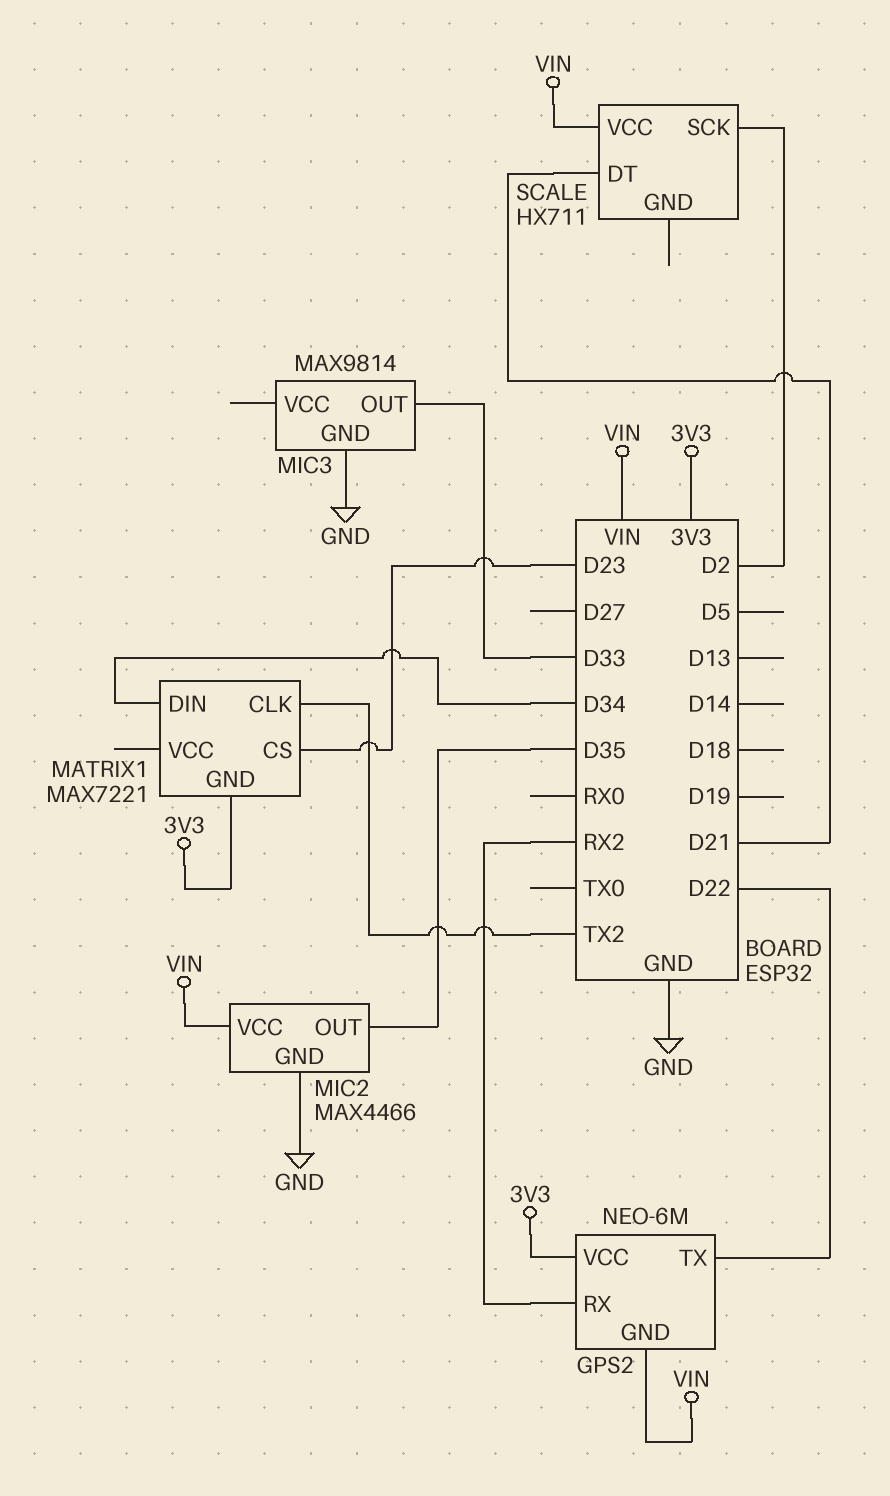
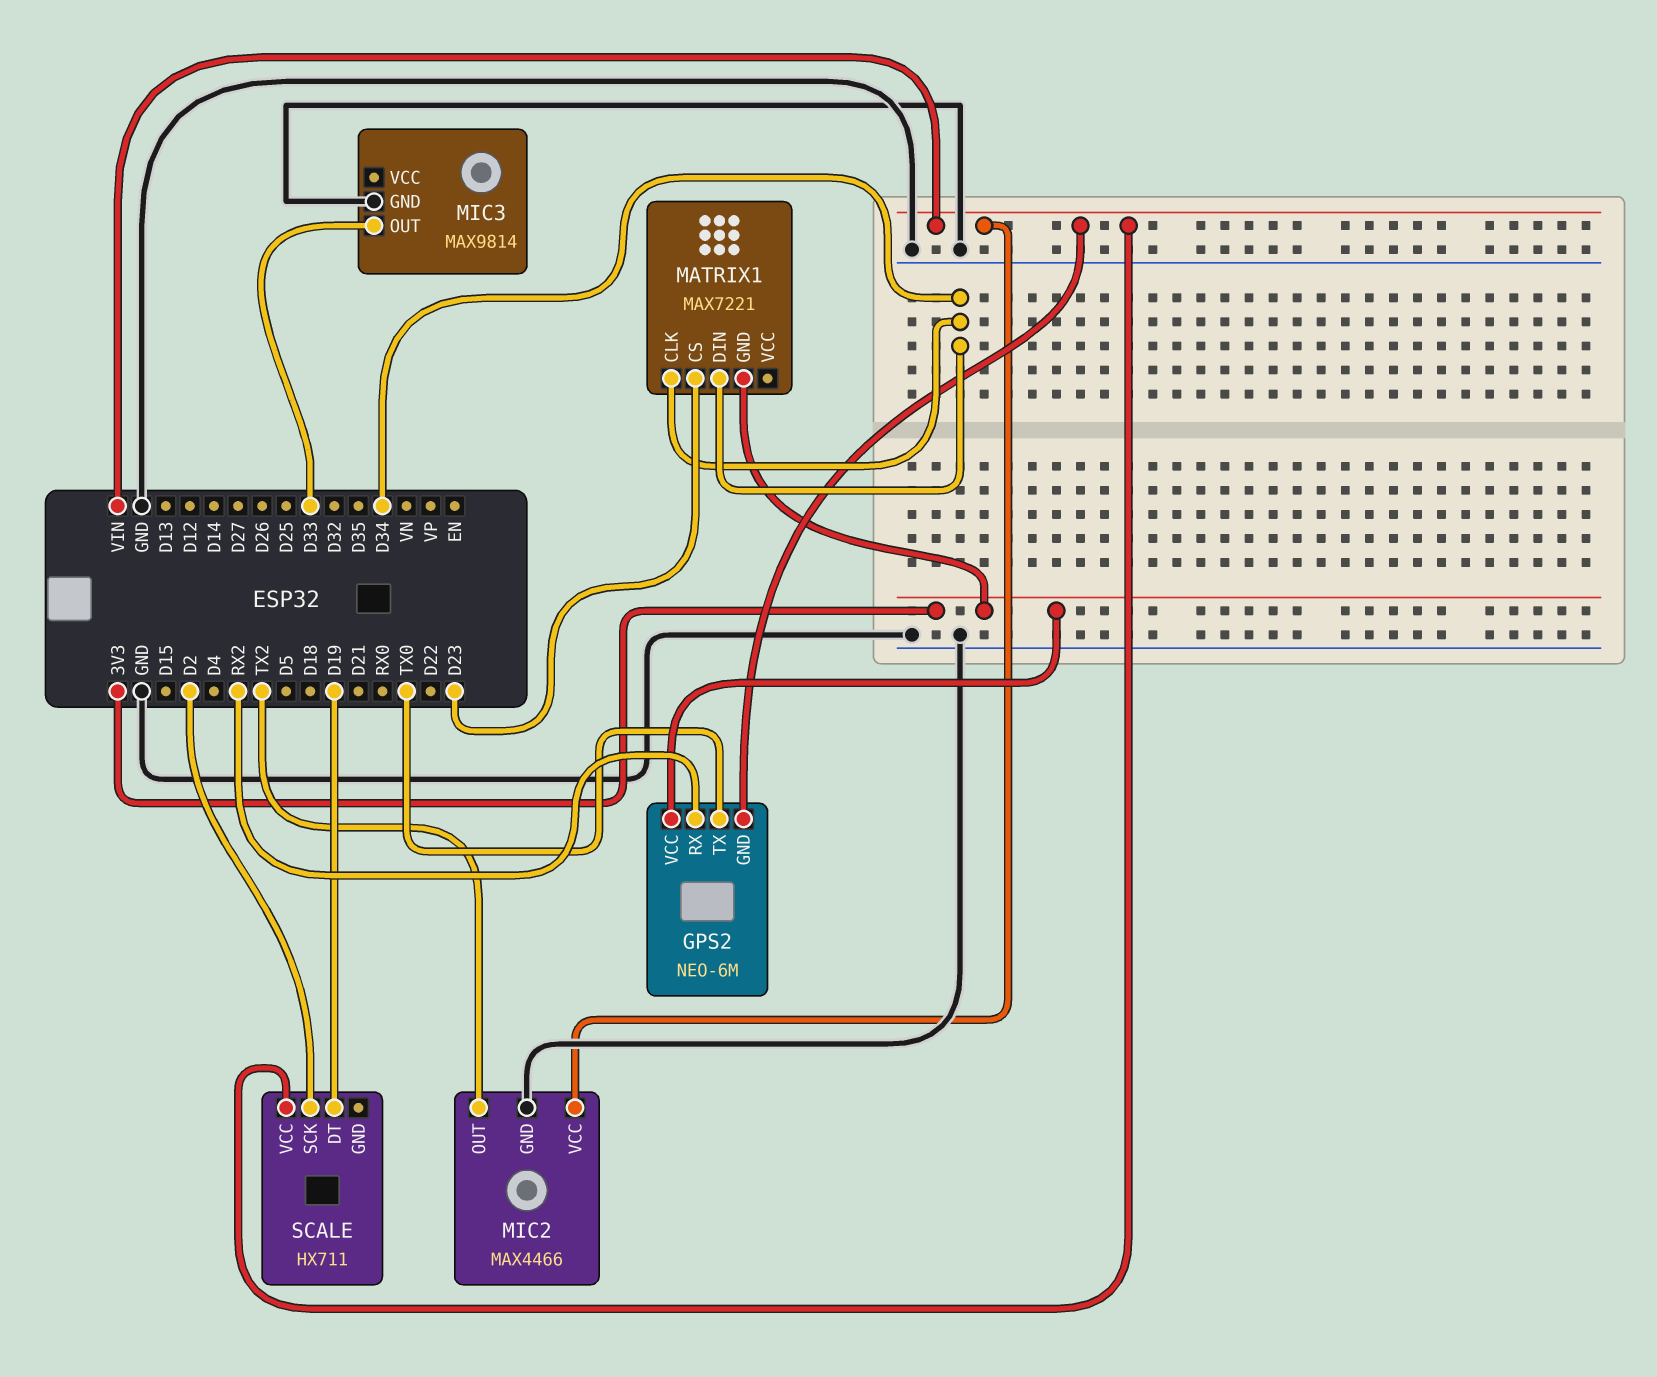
GPS2 pin TX: D22 -> TX0
MATRIX1 pin CLK: TX2 -> D34
MIC2 pin OUT: D35 -> TX2
SCALE pin DT: D21 -> D19

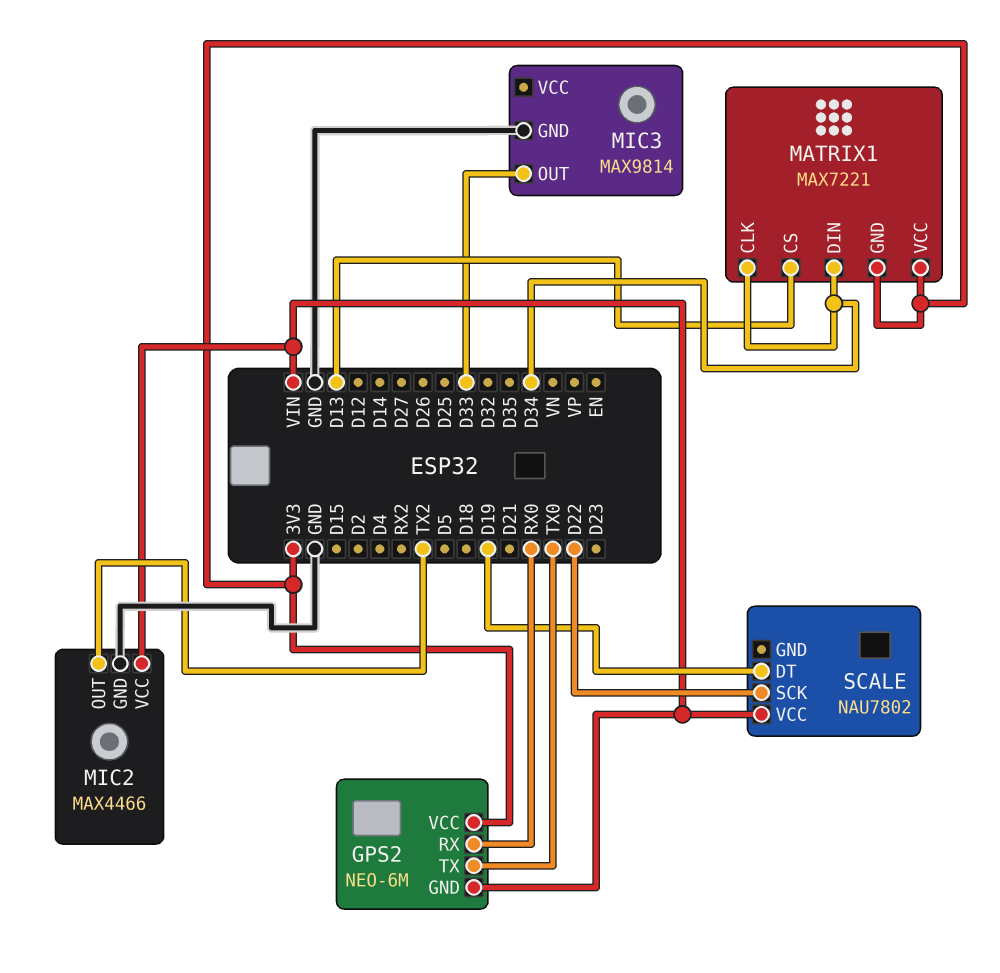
GPS2 pin RX: RX2 -> RX0
MATRIX1 pin CS: D23 -> D13
MATRIX1 pin VCC: none -> 3V3
SCALE: HX711 -> NAU7802
SCALE pin SCK: D2 -> D22

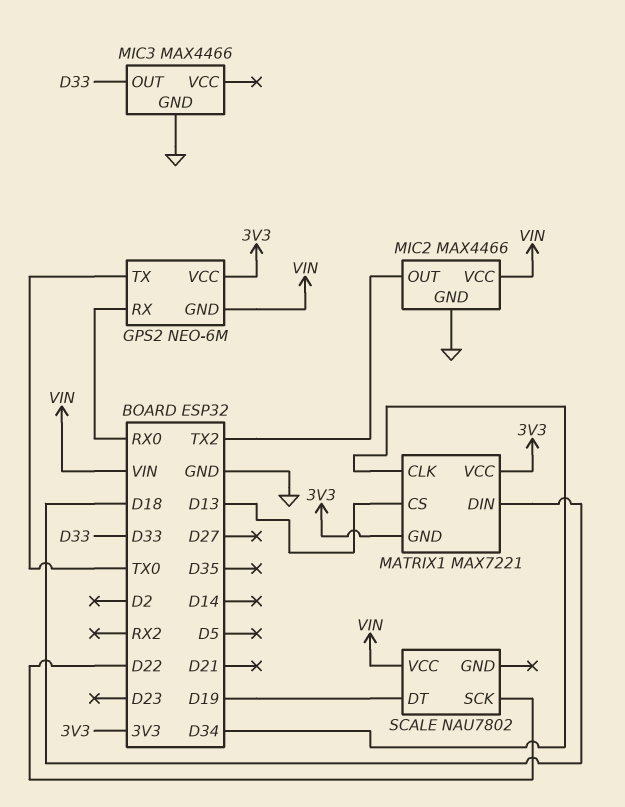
MATRIX1 pin DIN: D34 -> D18
MIC3: MAX9814 -> MAX4466

